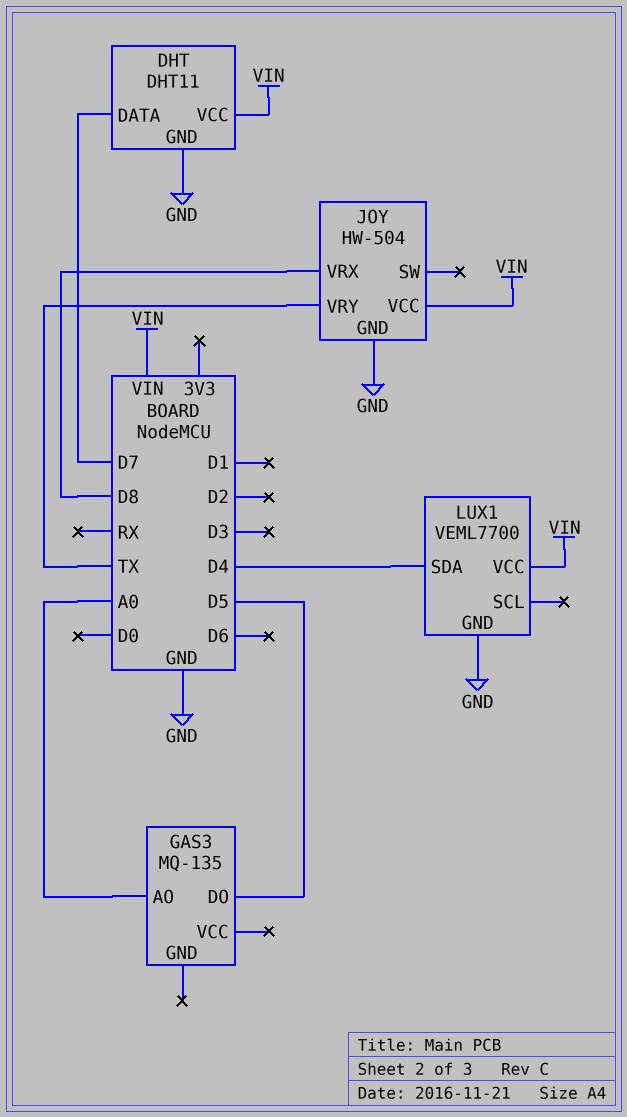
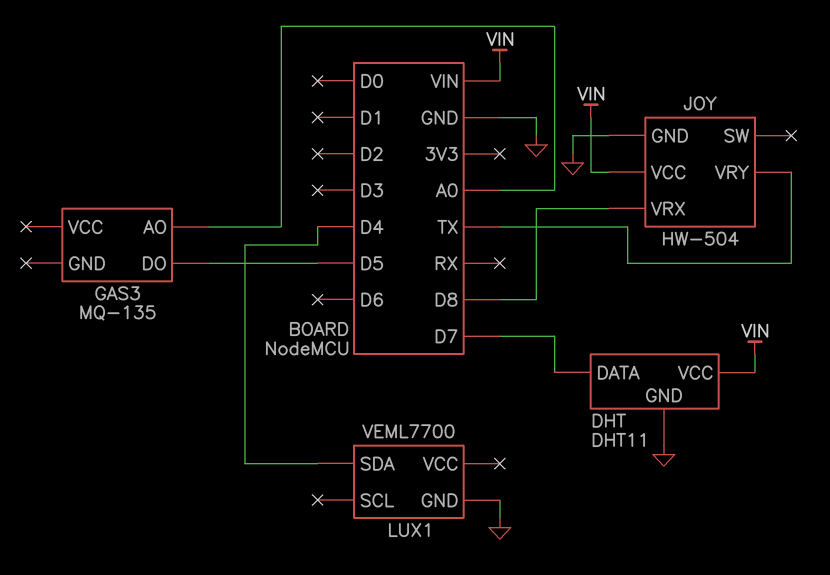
LUX1 pin VCC: VIN -> none

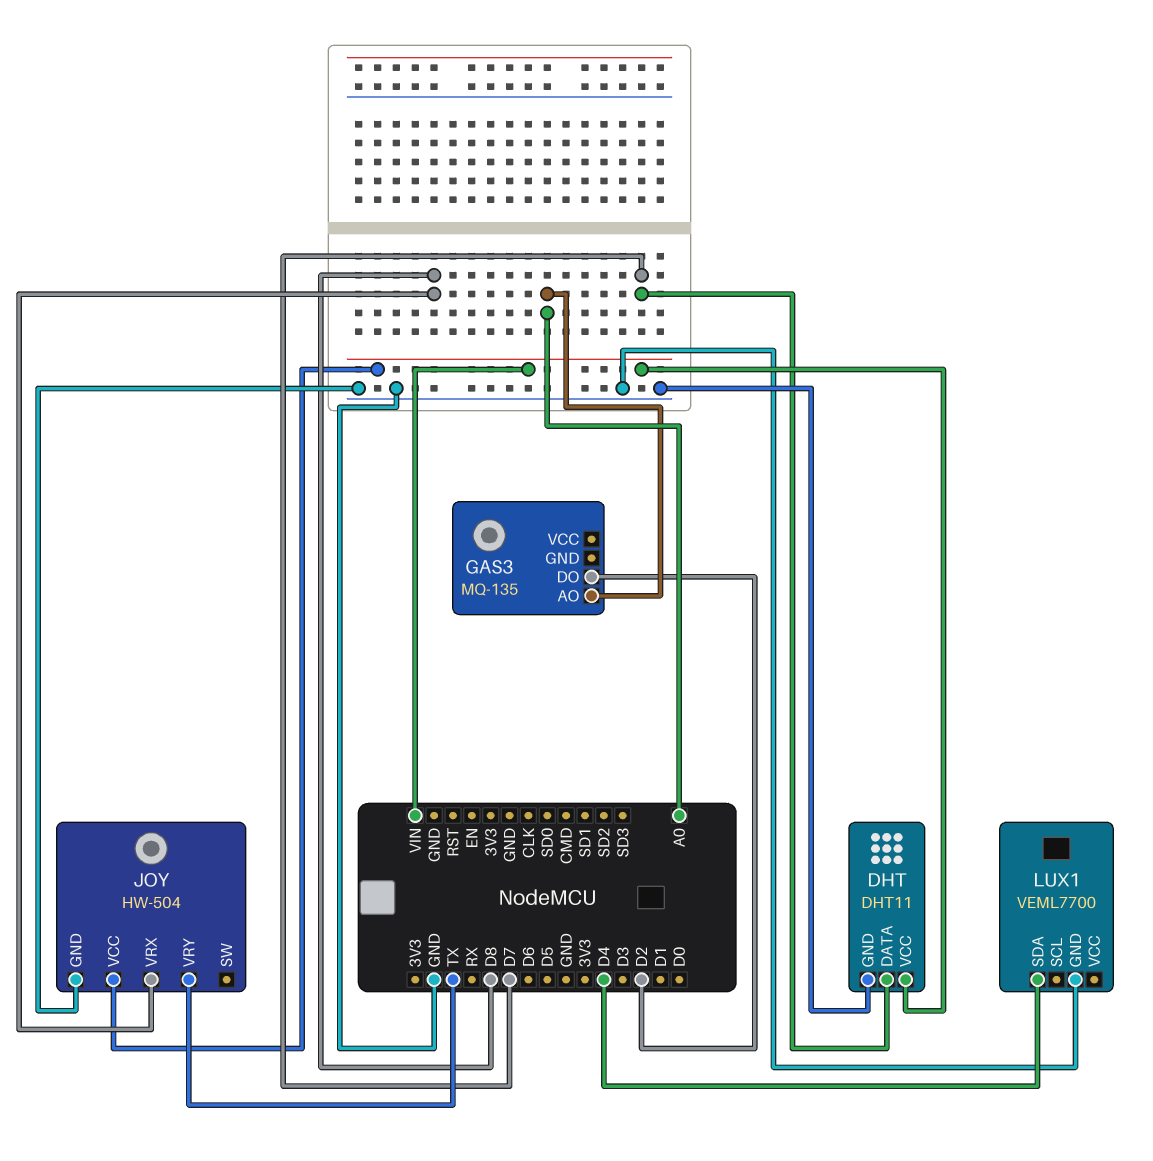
GAS3 pin DO: D5 -> D2

